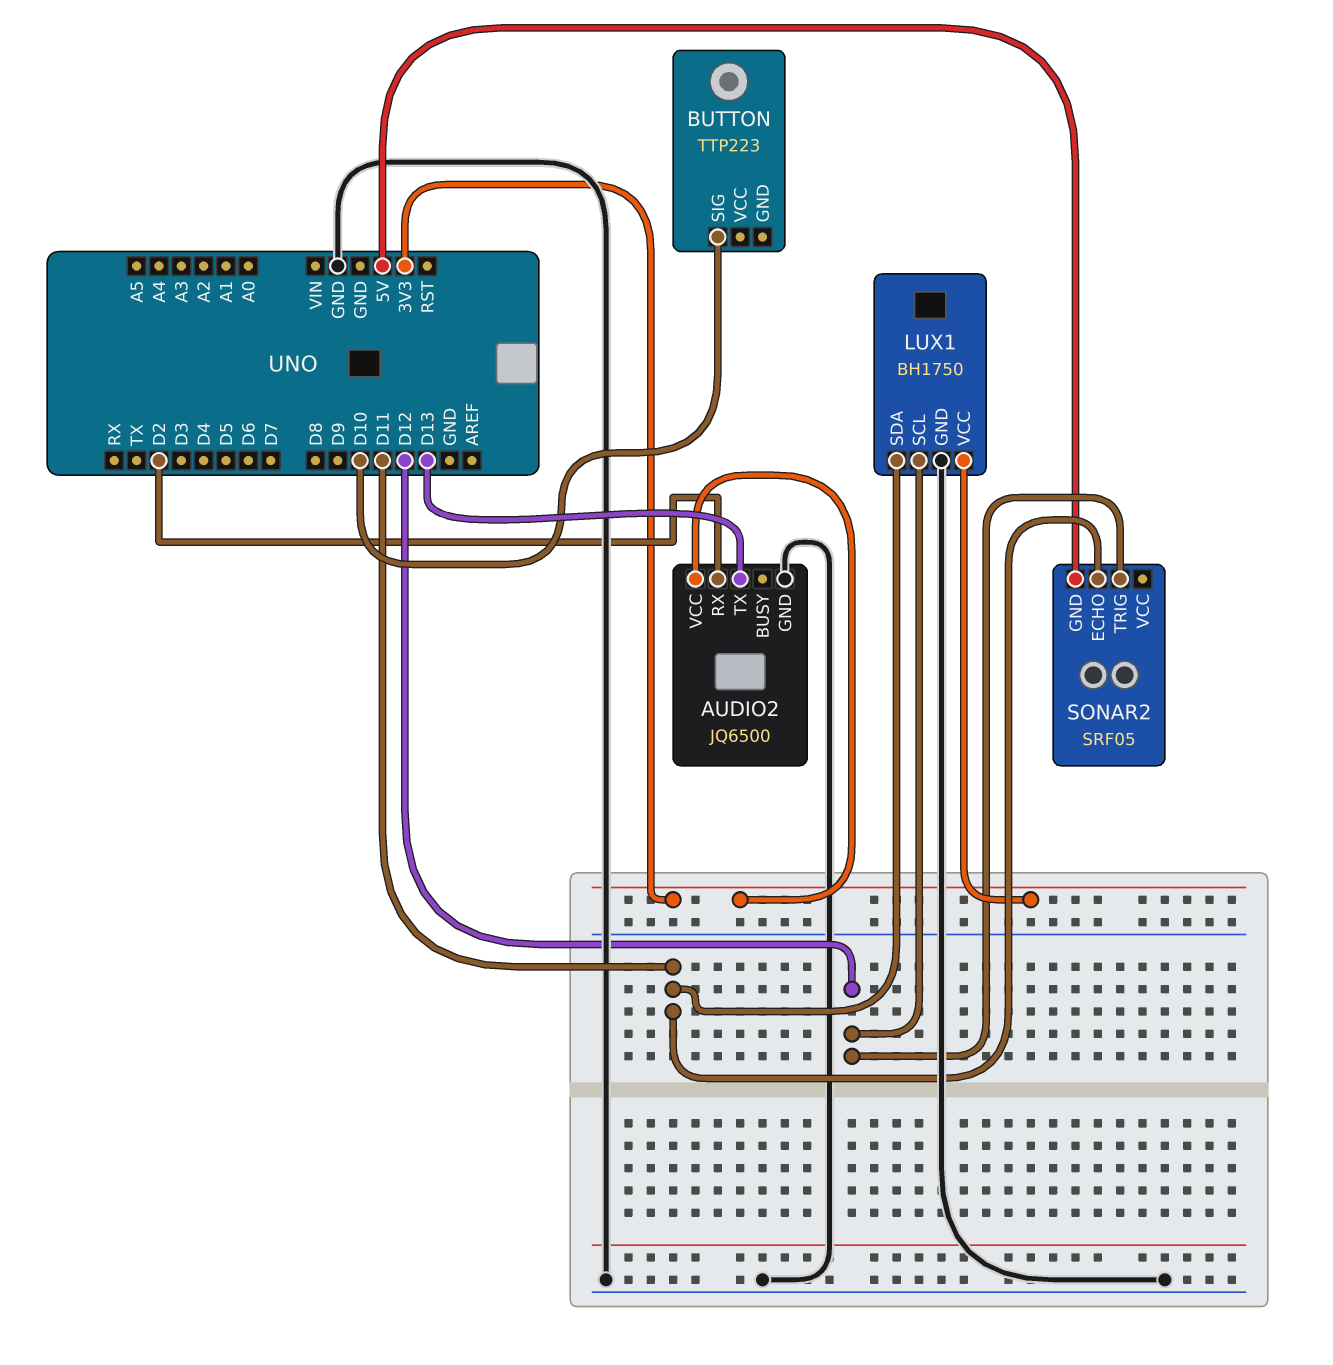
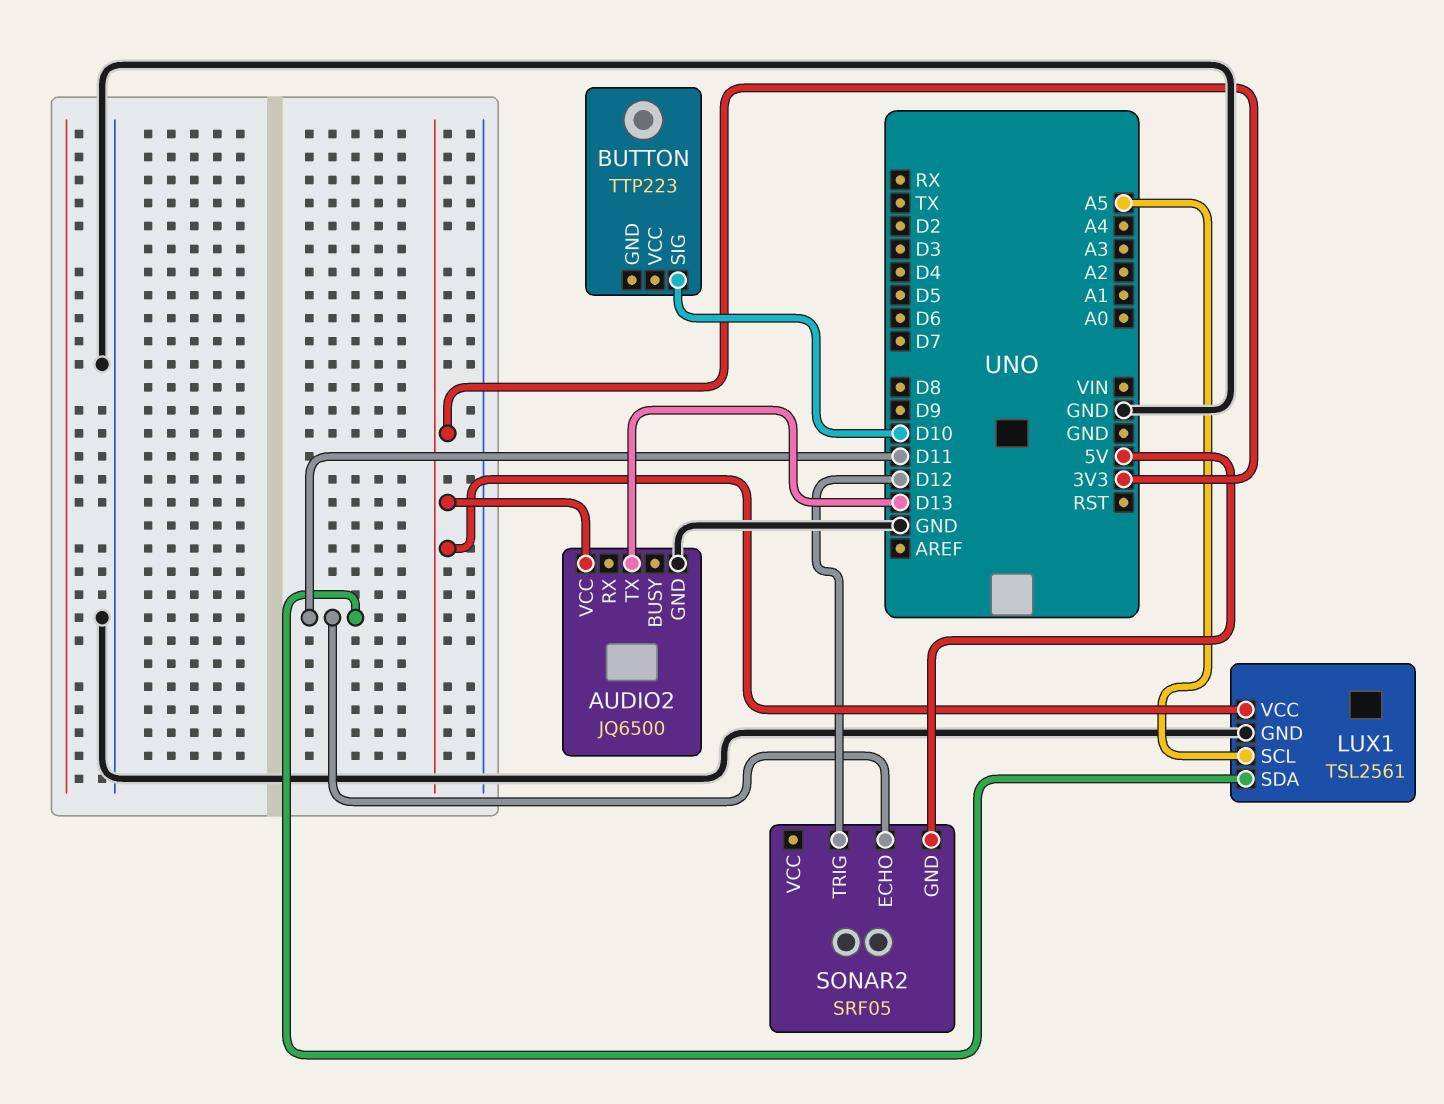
AUDIO2 pin RX: D2 -> none
LUX1: BH1750 -> TSL2561
LUX1 pin SCL: D12 -> A5

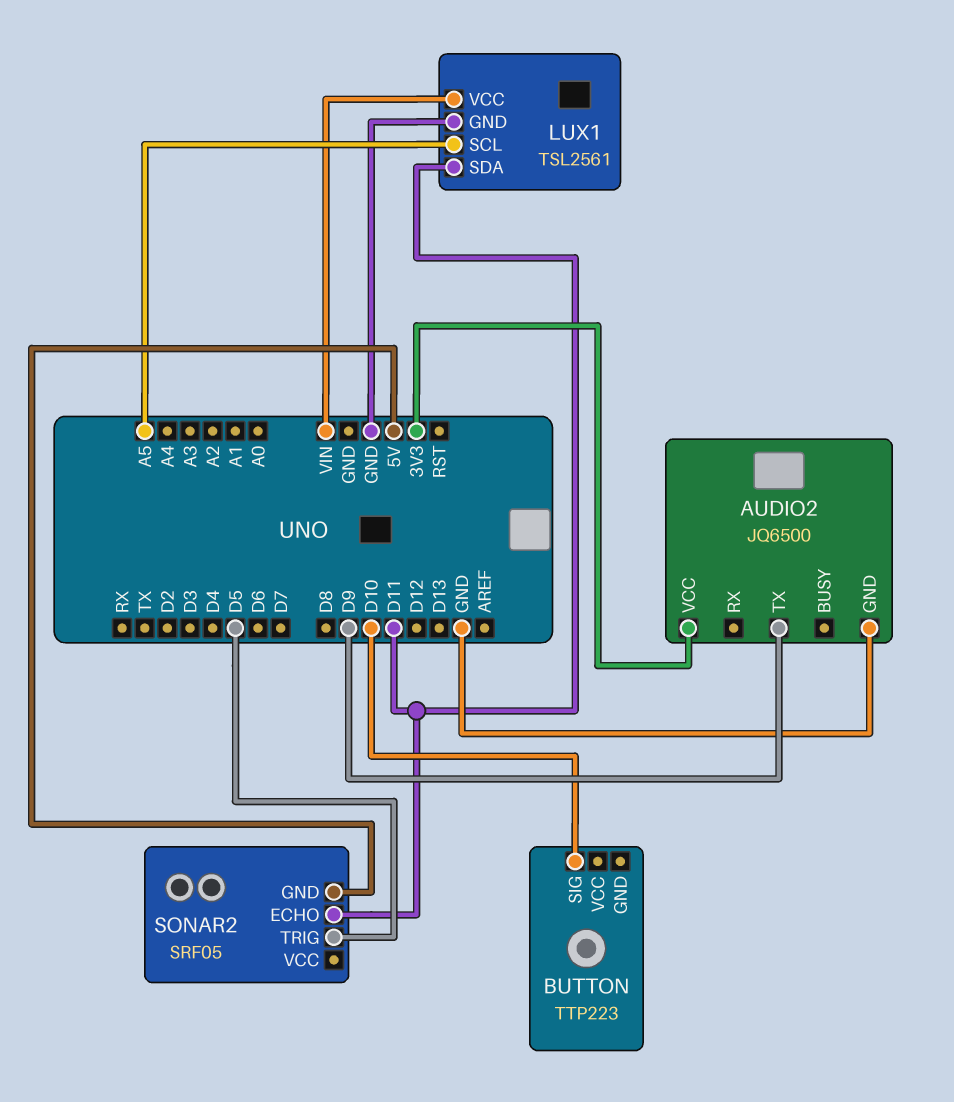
AUDIO2 pin TX: D13 -> D9
LUX1 pin VCC: 3V3 -> VIN
SONAR2 pin TRIG: D12 -> D5

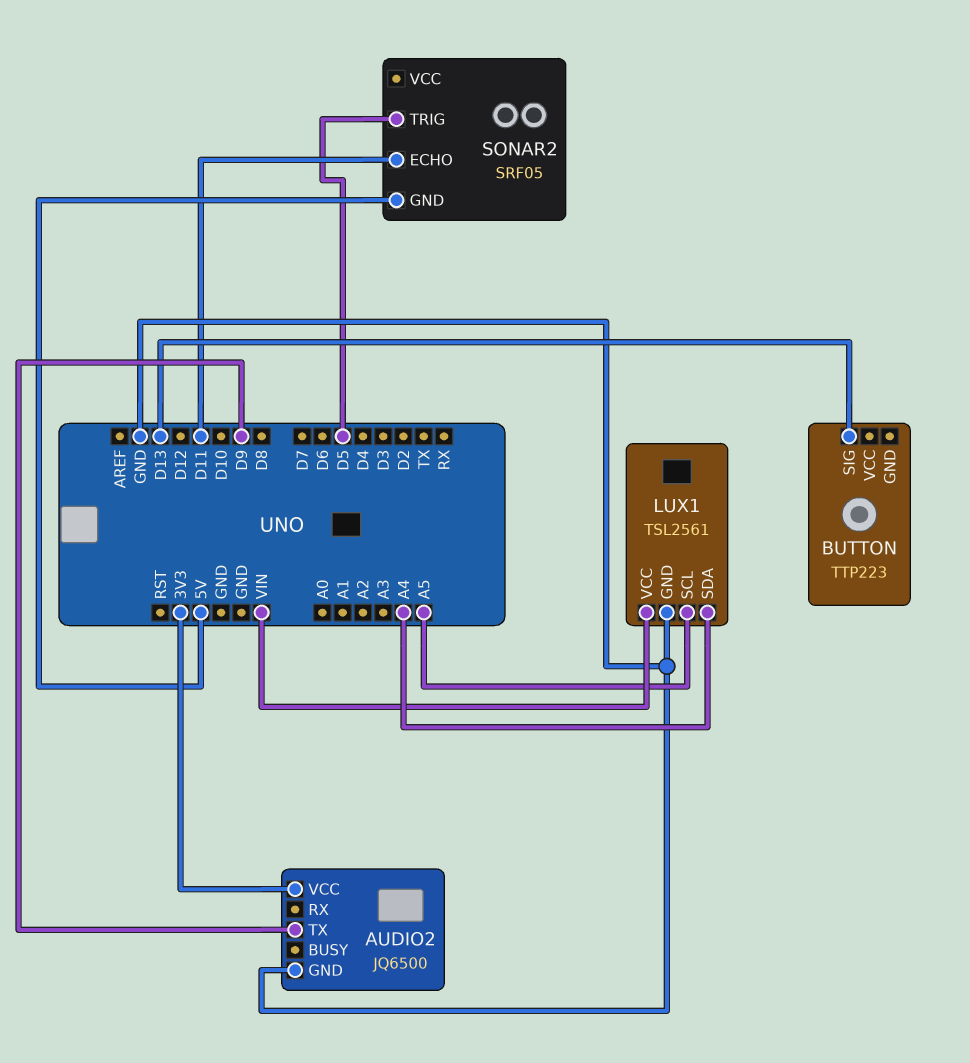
BUTTON pin SIG: D10 -> D13
LUX1 pin SDA: D11 -> A4

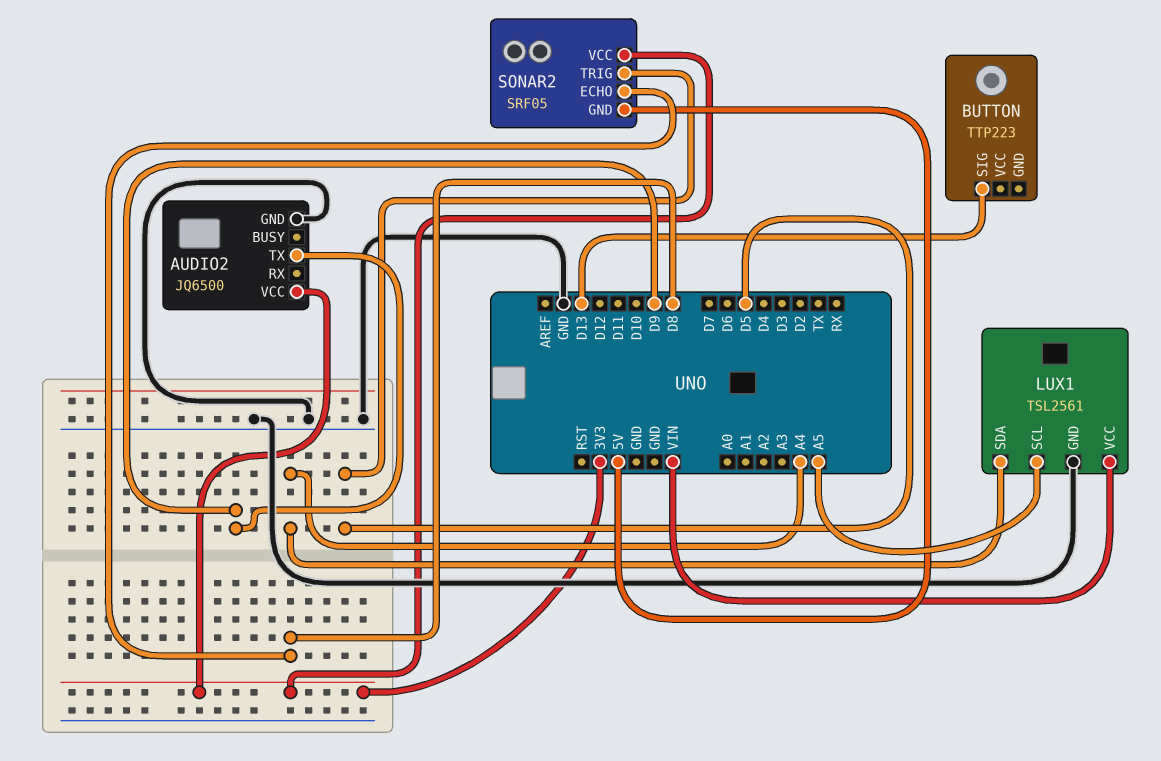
SONAR2 pin ECHO: D11 -> D8
SONAR2 pin VCC: none -> 3V3

